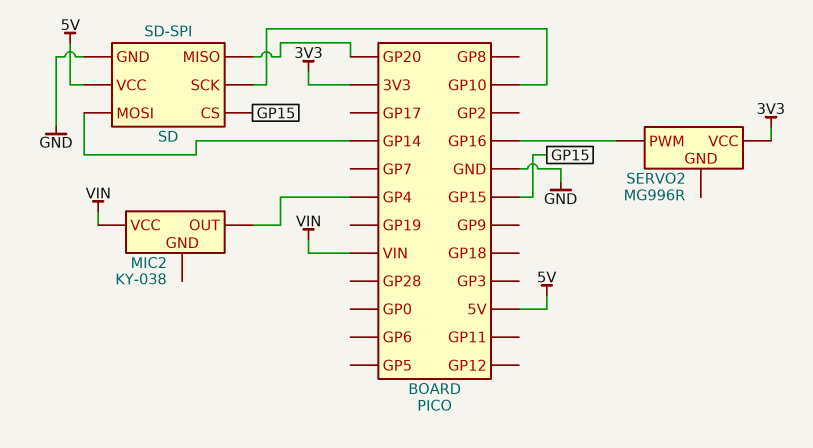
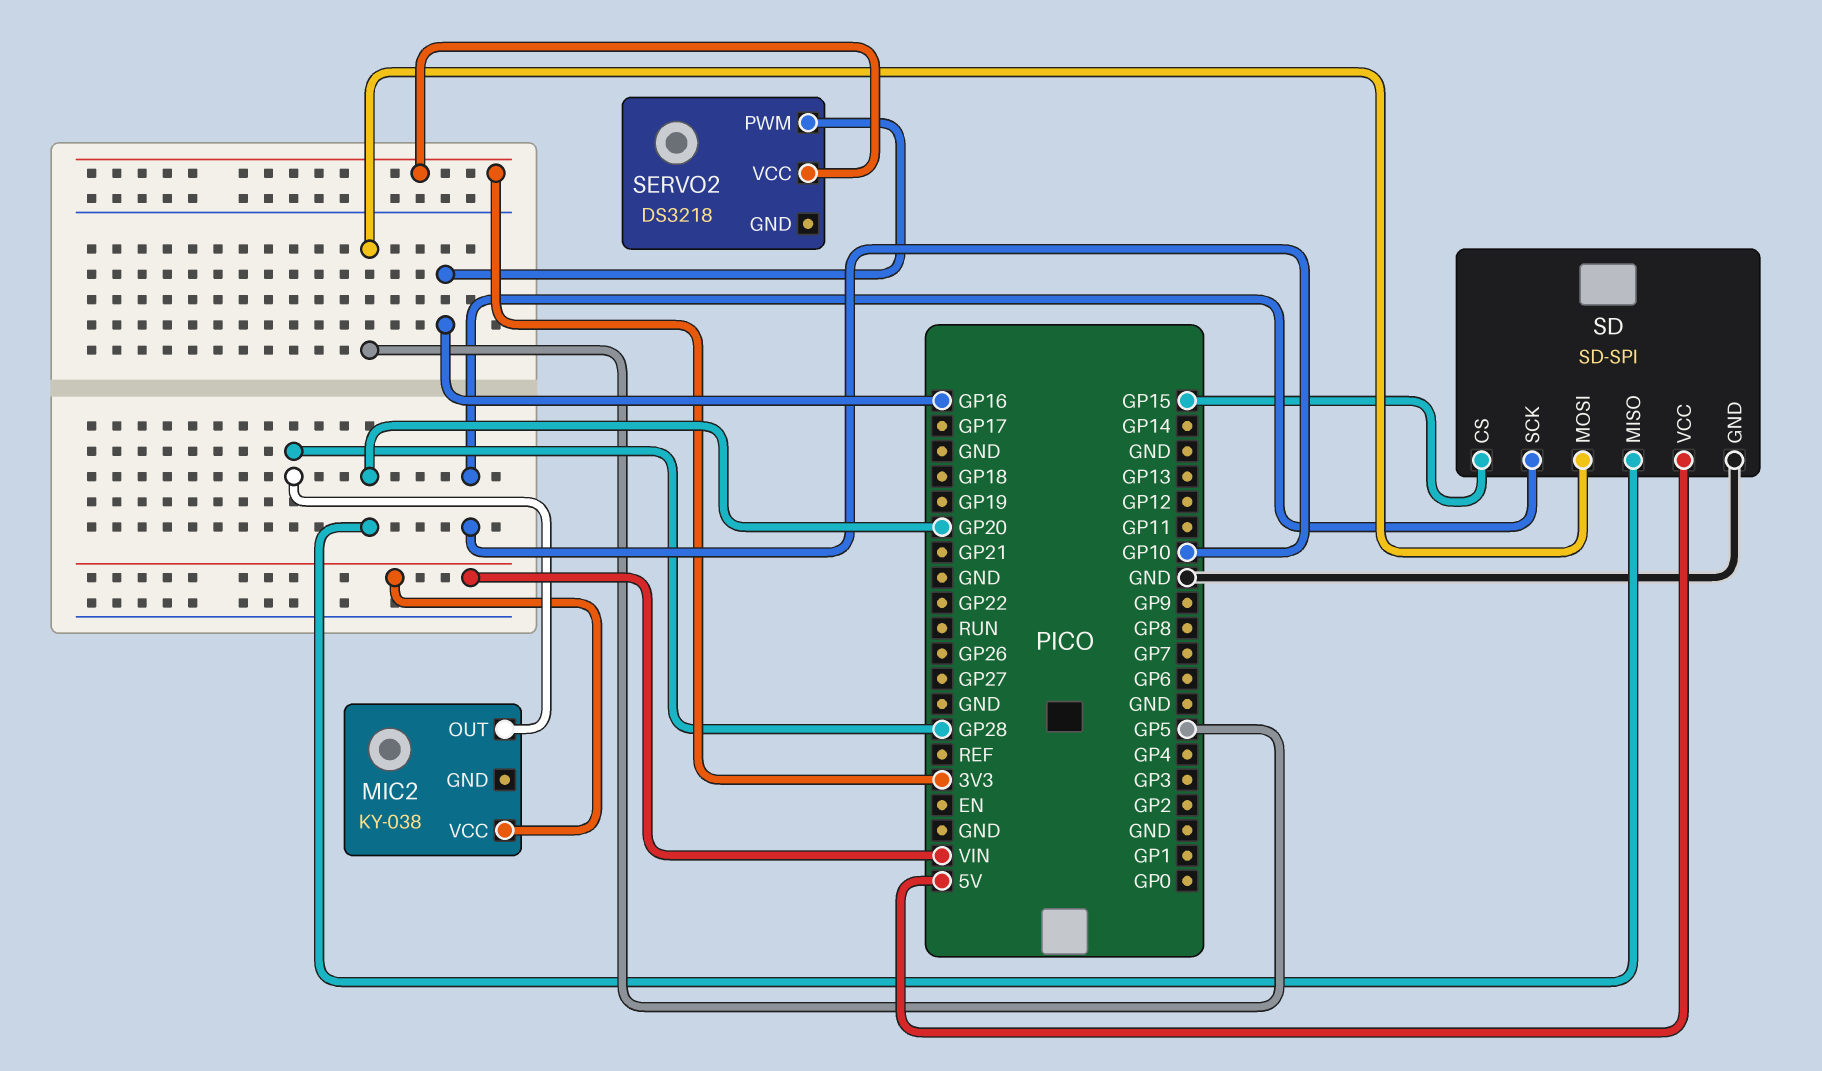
MIC2 pin OUT: GP4 -> GP28
SD pin MOSI: GP14 -> GP5
SERVO2: MG996R -> DS3218

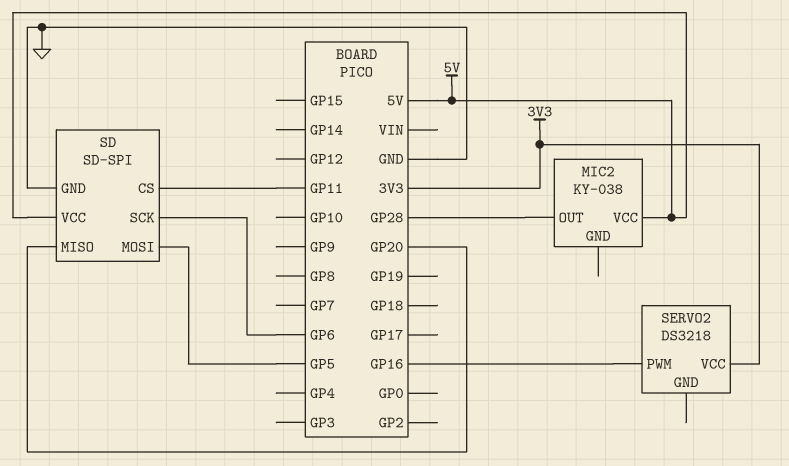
MIC2 pin VCC: VIN -> 5V
SD pin CS: GP15 -> GP11
SD pin SCK: GP10 -> GP6

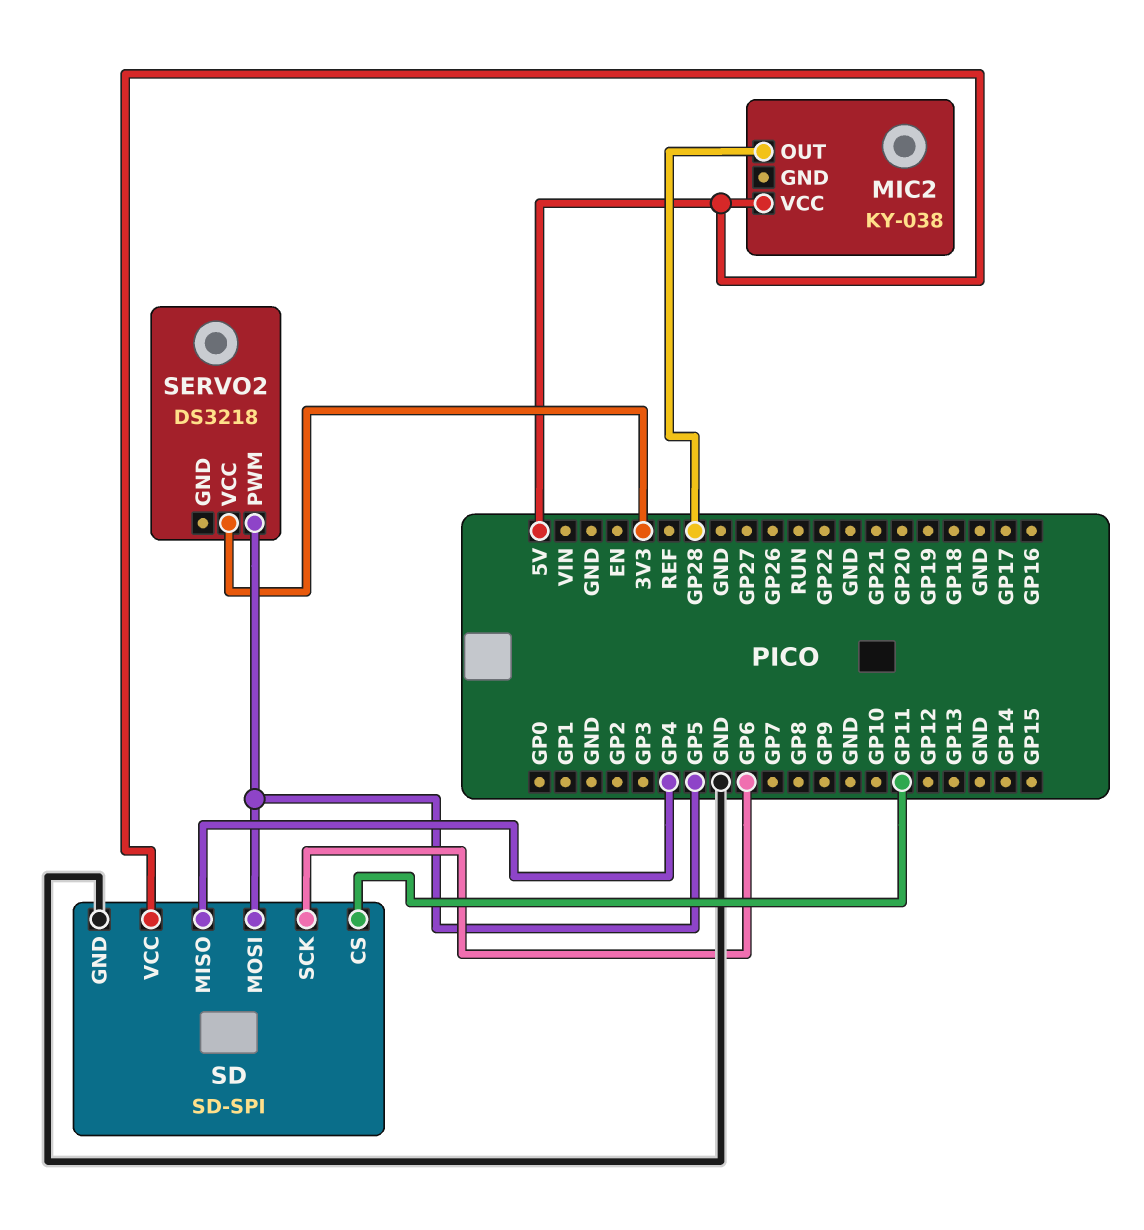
SD pin MISO: GP20 -> GP4
SERVO2 pin PWM: GP16 -> GP5

